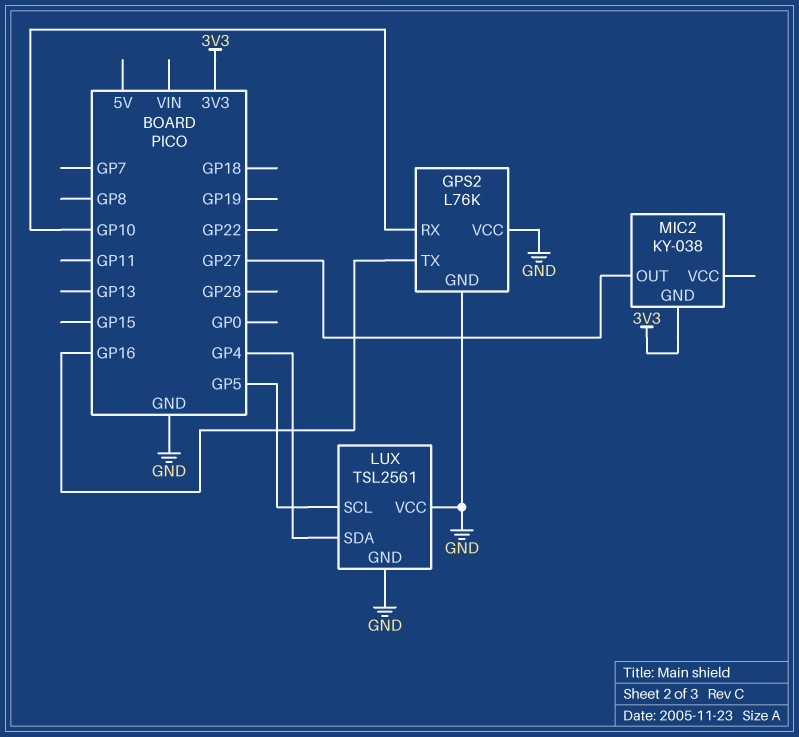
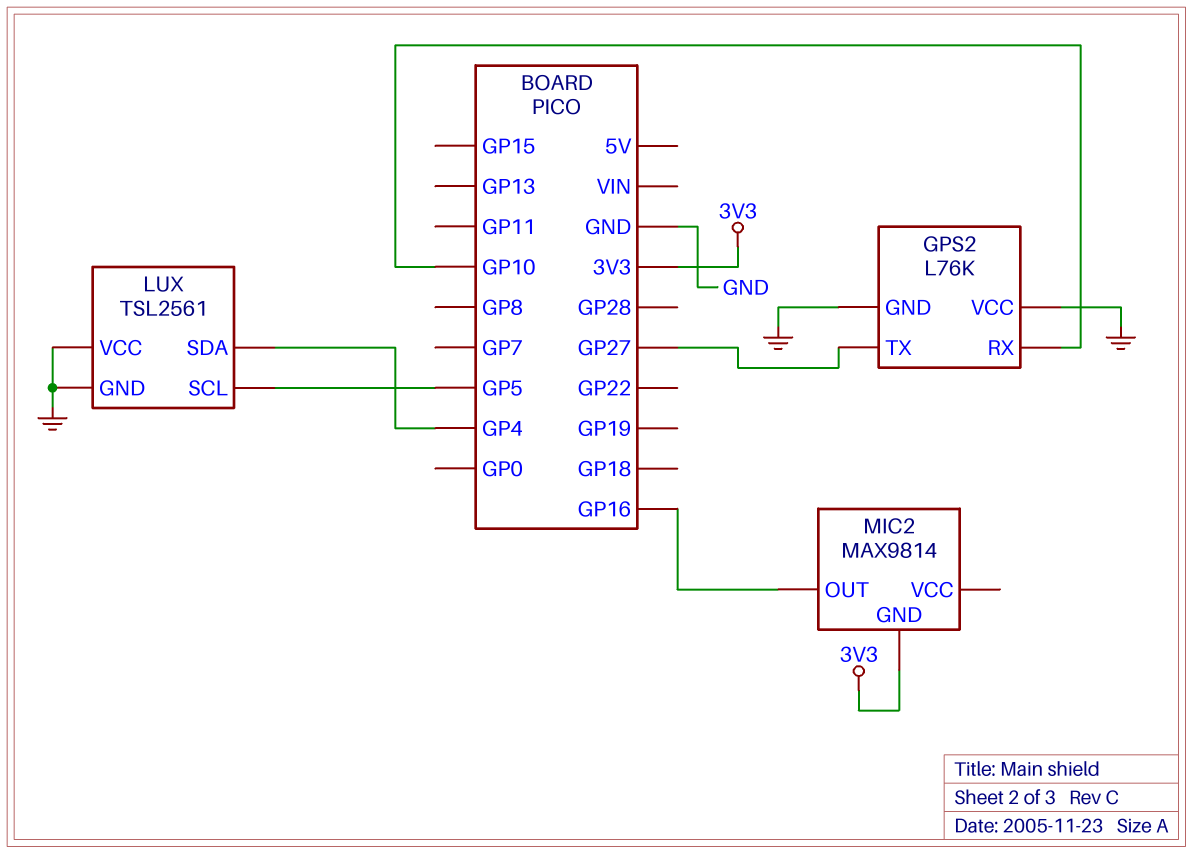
GPS2 pin TX: GP16 -> GP27
MIC2: KY-038 -> MAX9814
MIC2 pin OUT: GP27 -> GP16

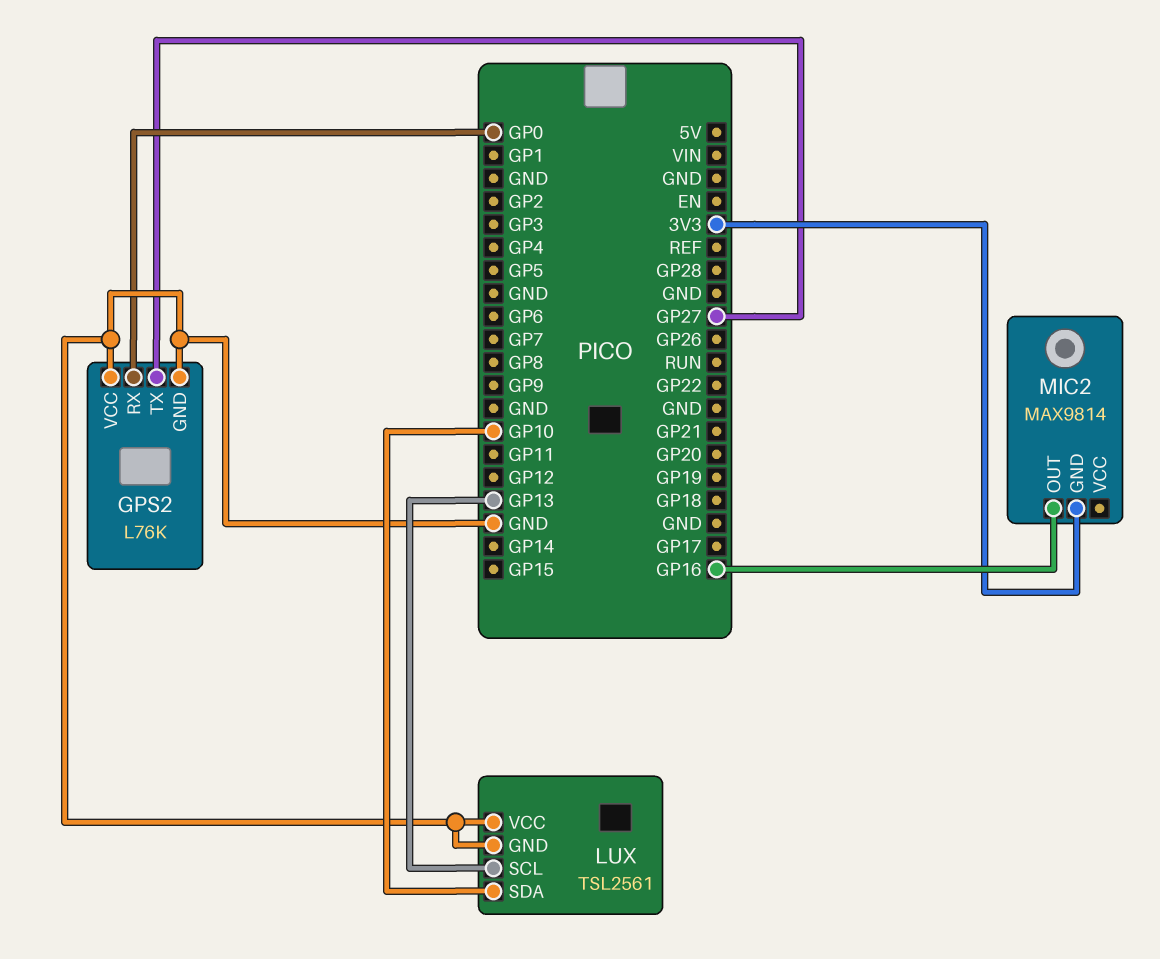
GPS2 pin RX: GP10 -> GP0
LUX pin SCL: GP5 -> GP13
LUX pin SDA: GP4 -> GP10

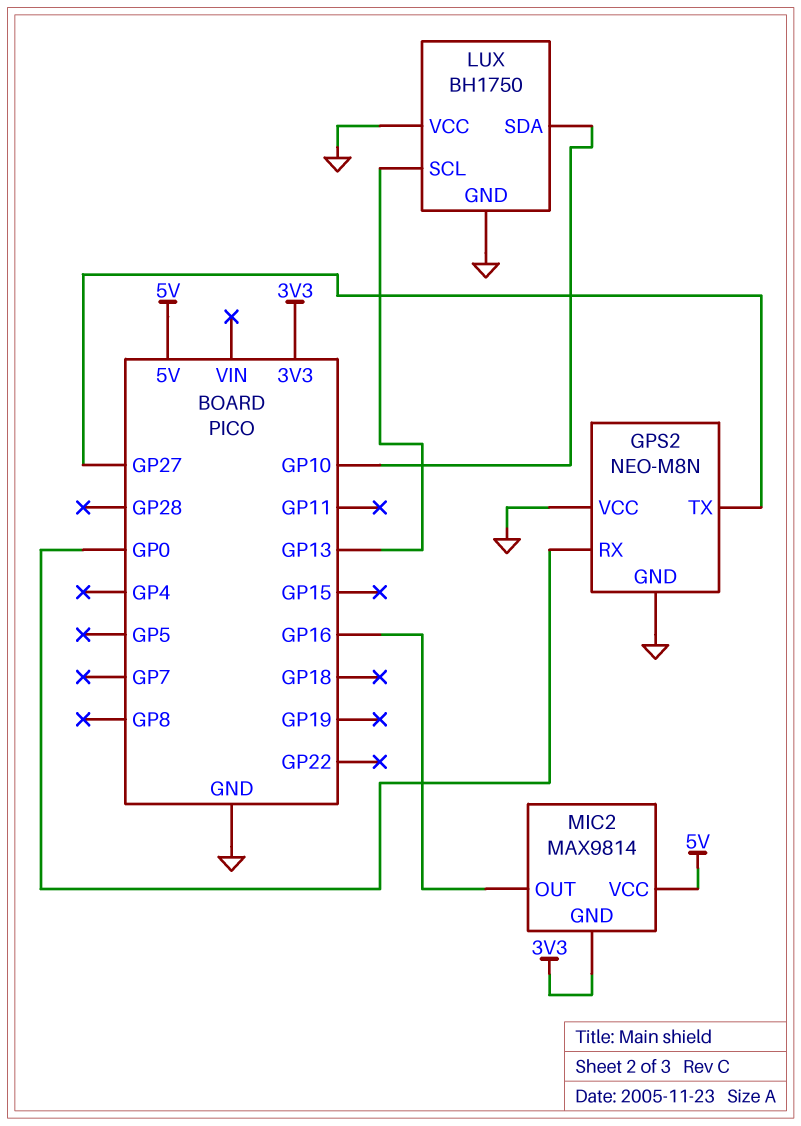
GPS2: L76K -> NEO-M8N
LUX: TSL2561 -> BH1750
MIC2 pin VCC: none -> 5V

